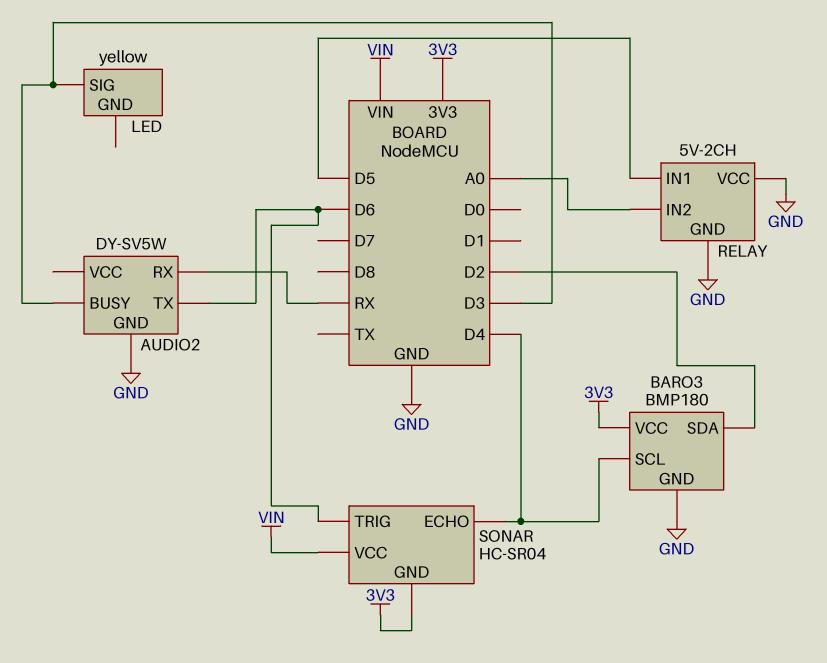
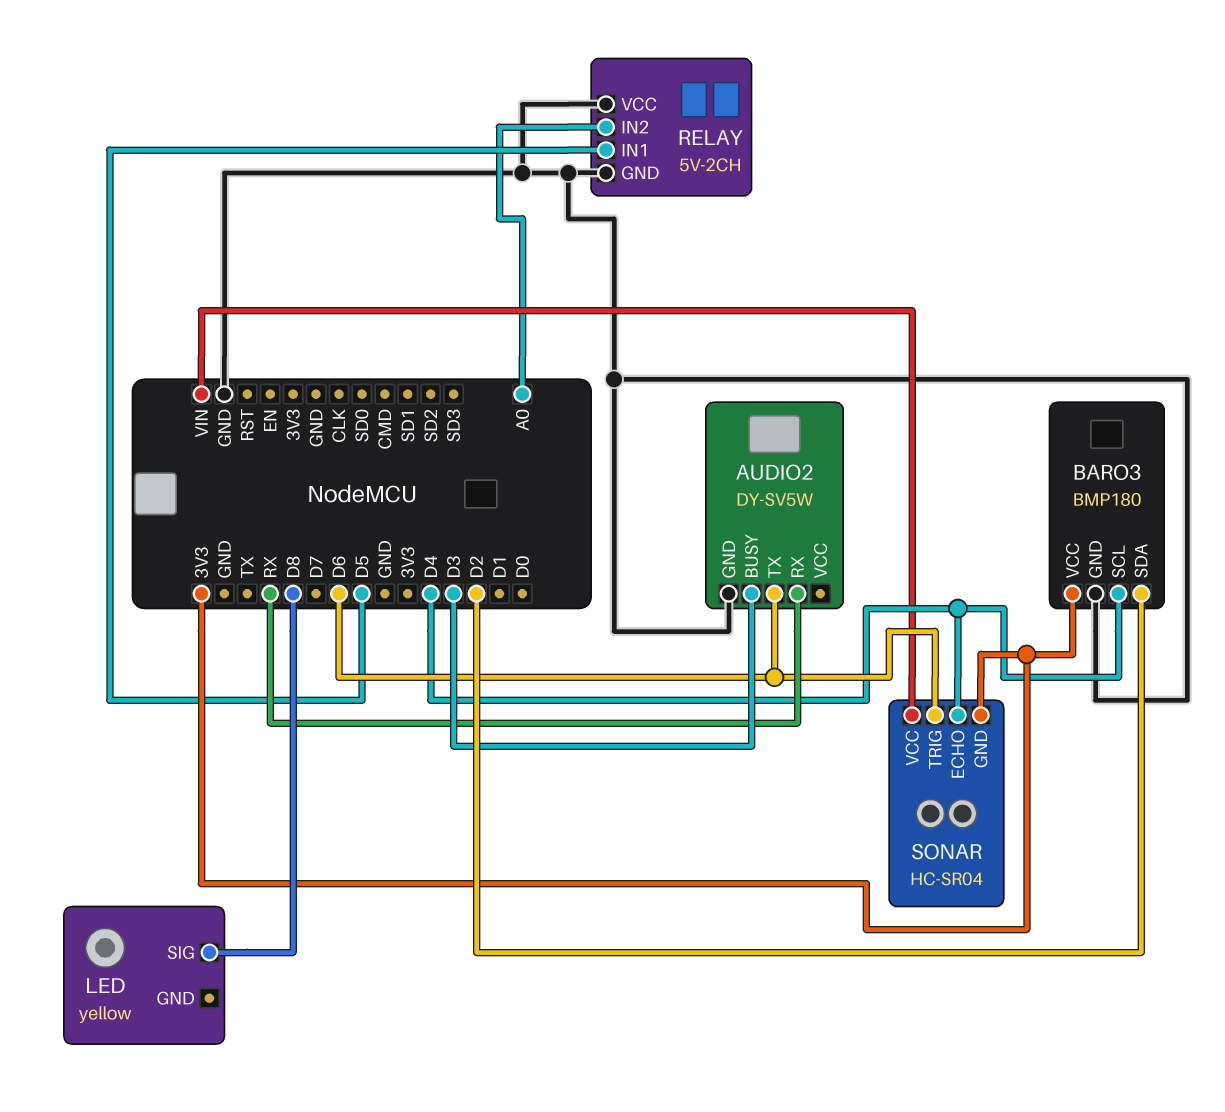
LED pin SIG: D3 -> D8

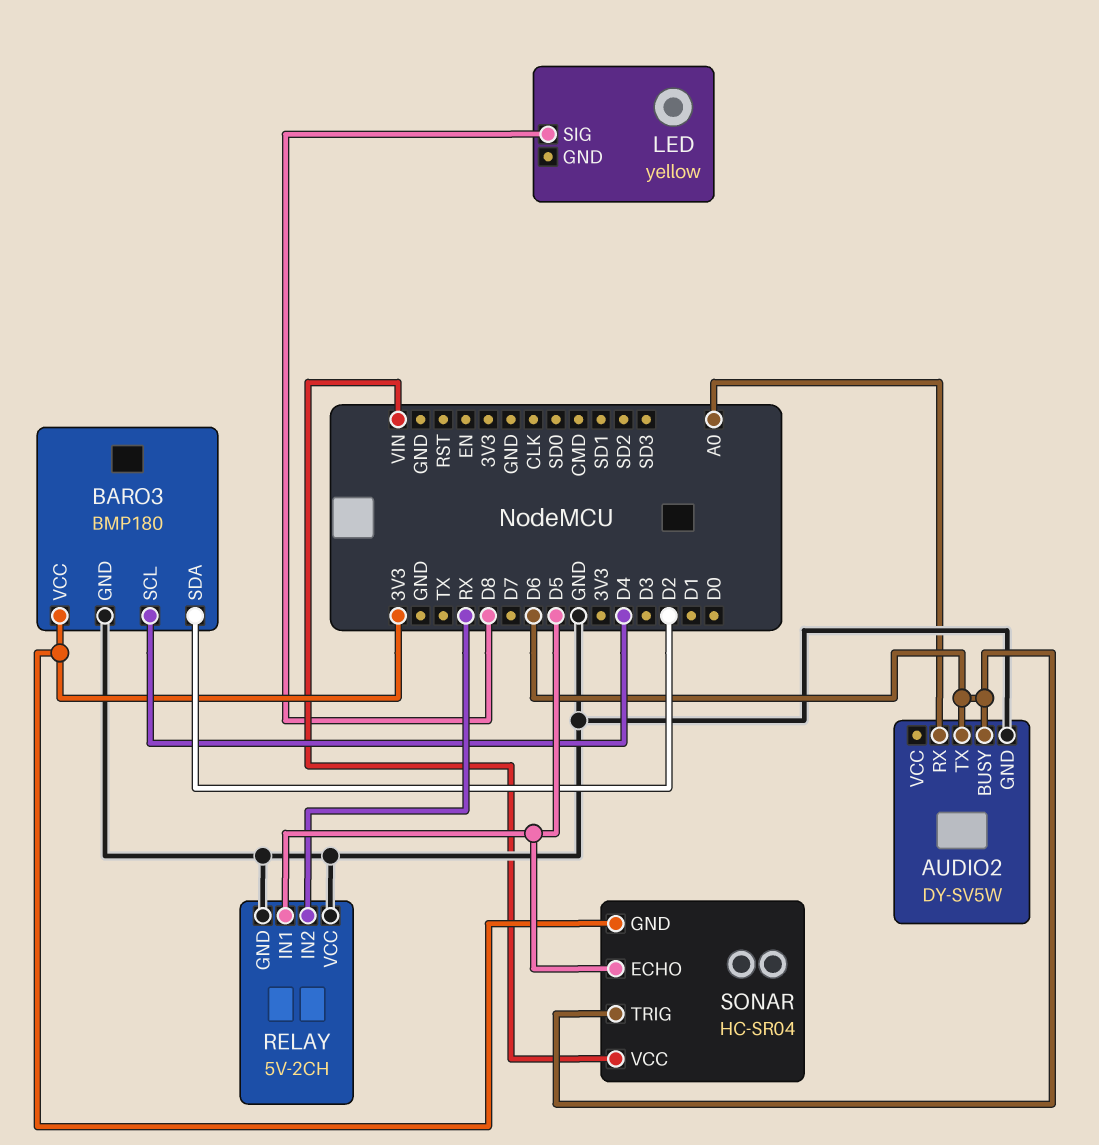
AUDIO2 pin BUSY: D3 -> D6
AUDIO2 pin RX: RX -> A0
RELAY pin IN2: A0 -> RX
SONAR pin ECHO: D4 -> D5

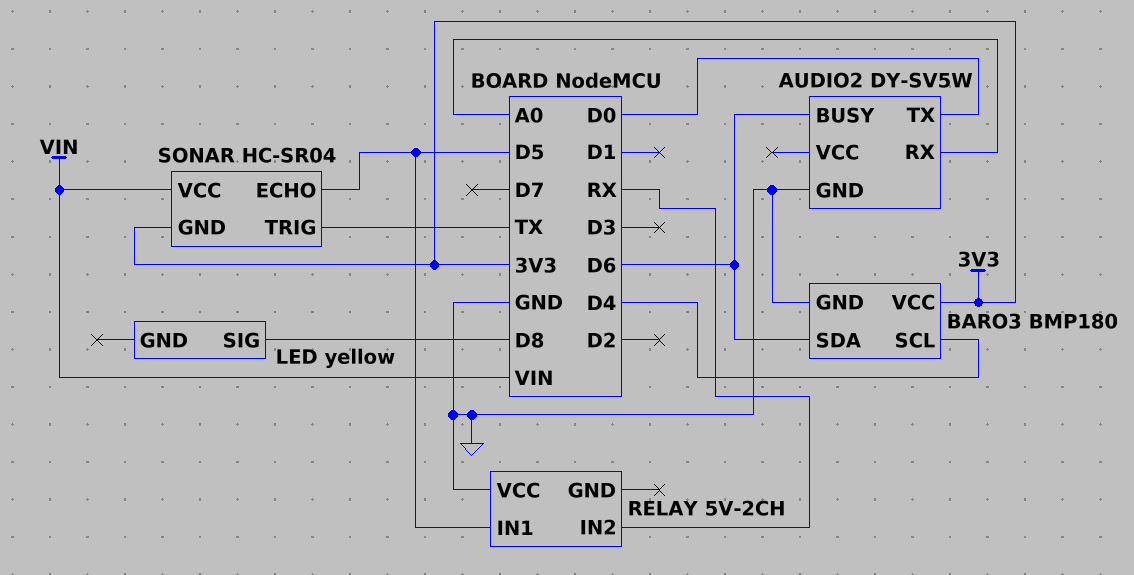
AUDIO2 pin TX: D6 -> D0
BARO3 pin SDA: D2 -> D6
RELAY pin GND: GND -> none
SONAR pin TRIG: D6 -> TX

